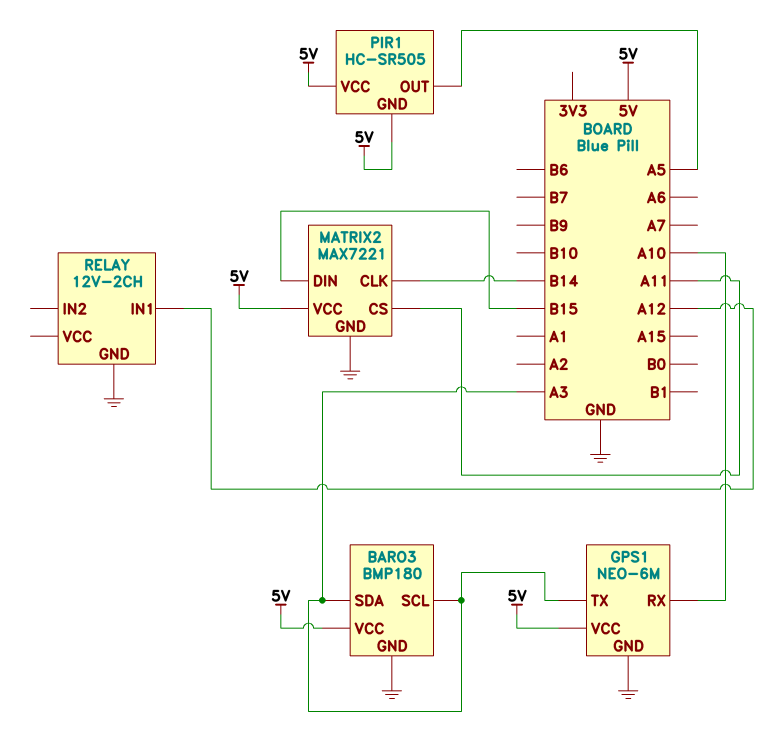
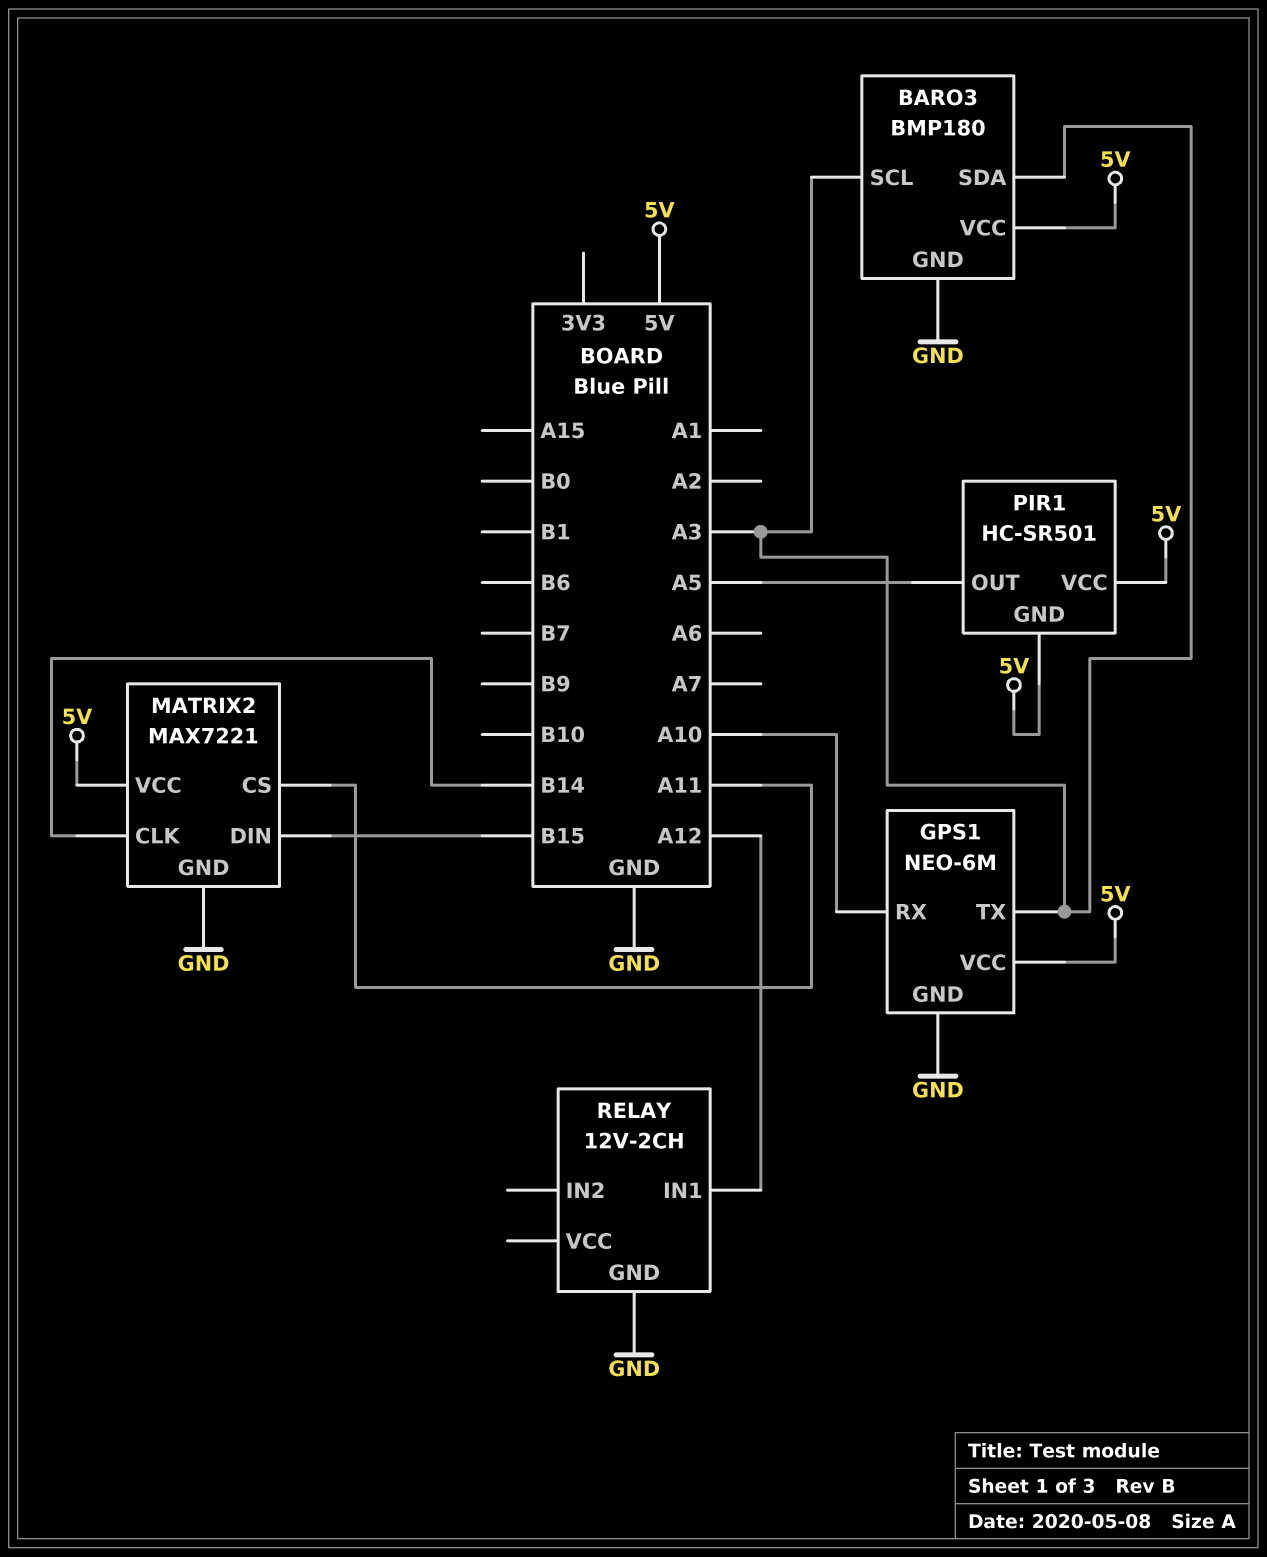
PIR1: HC-SR505 -> HC-SR501

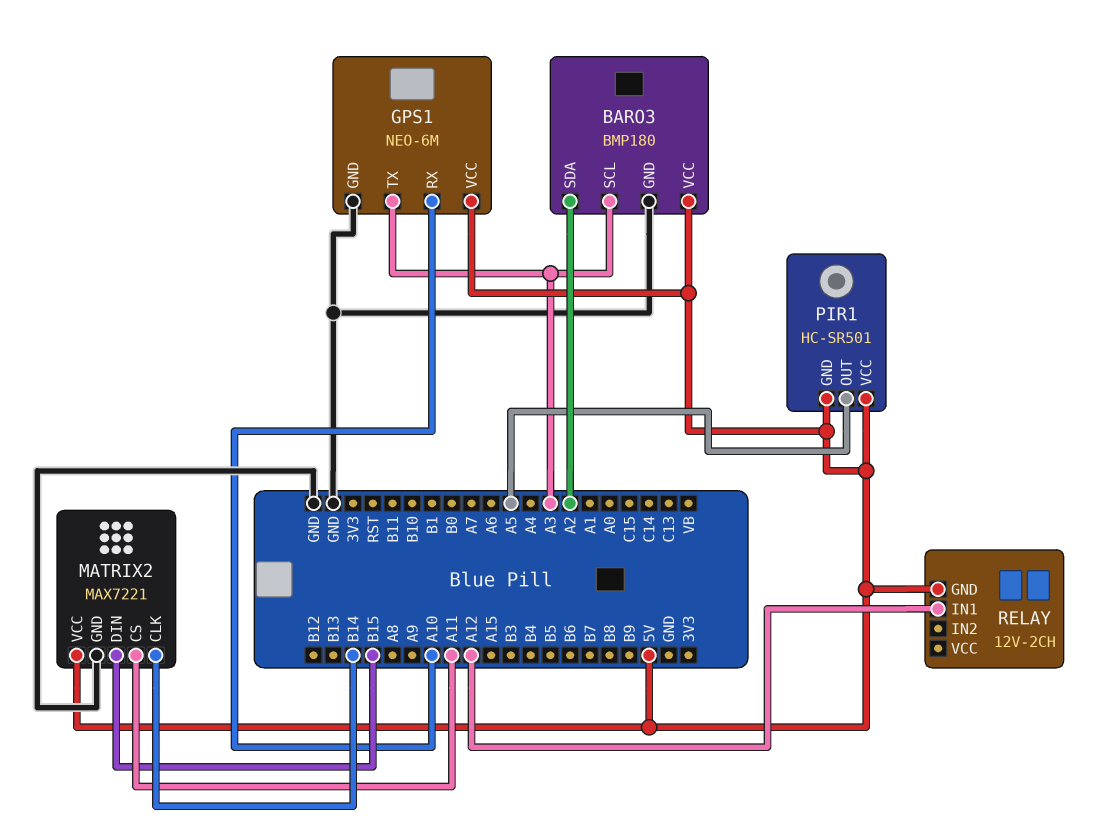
BARO3 pin SDA: A3 -> A2
RELAY pin GND: GND -> 5V

